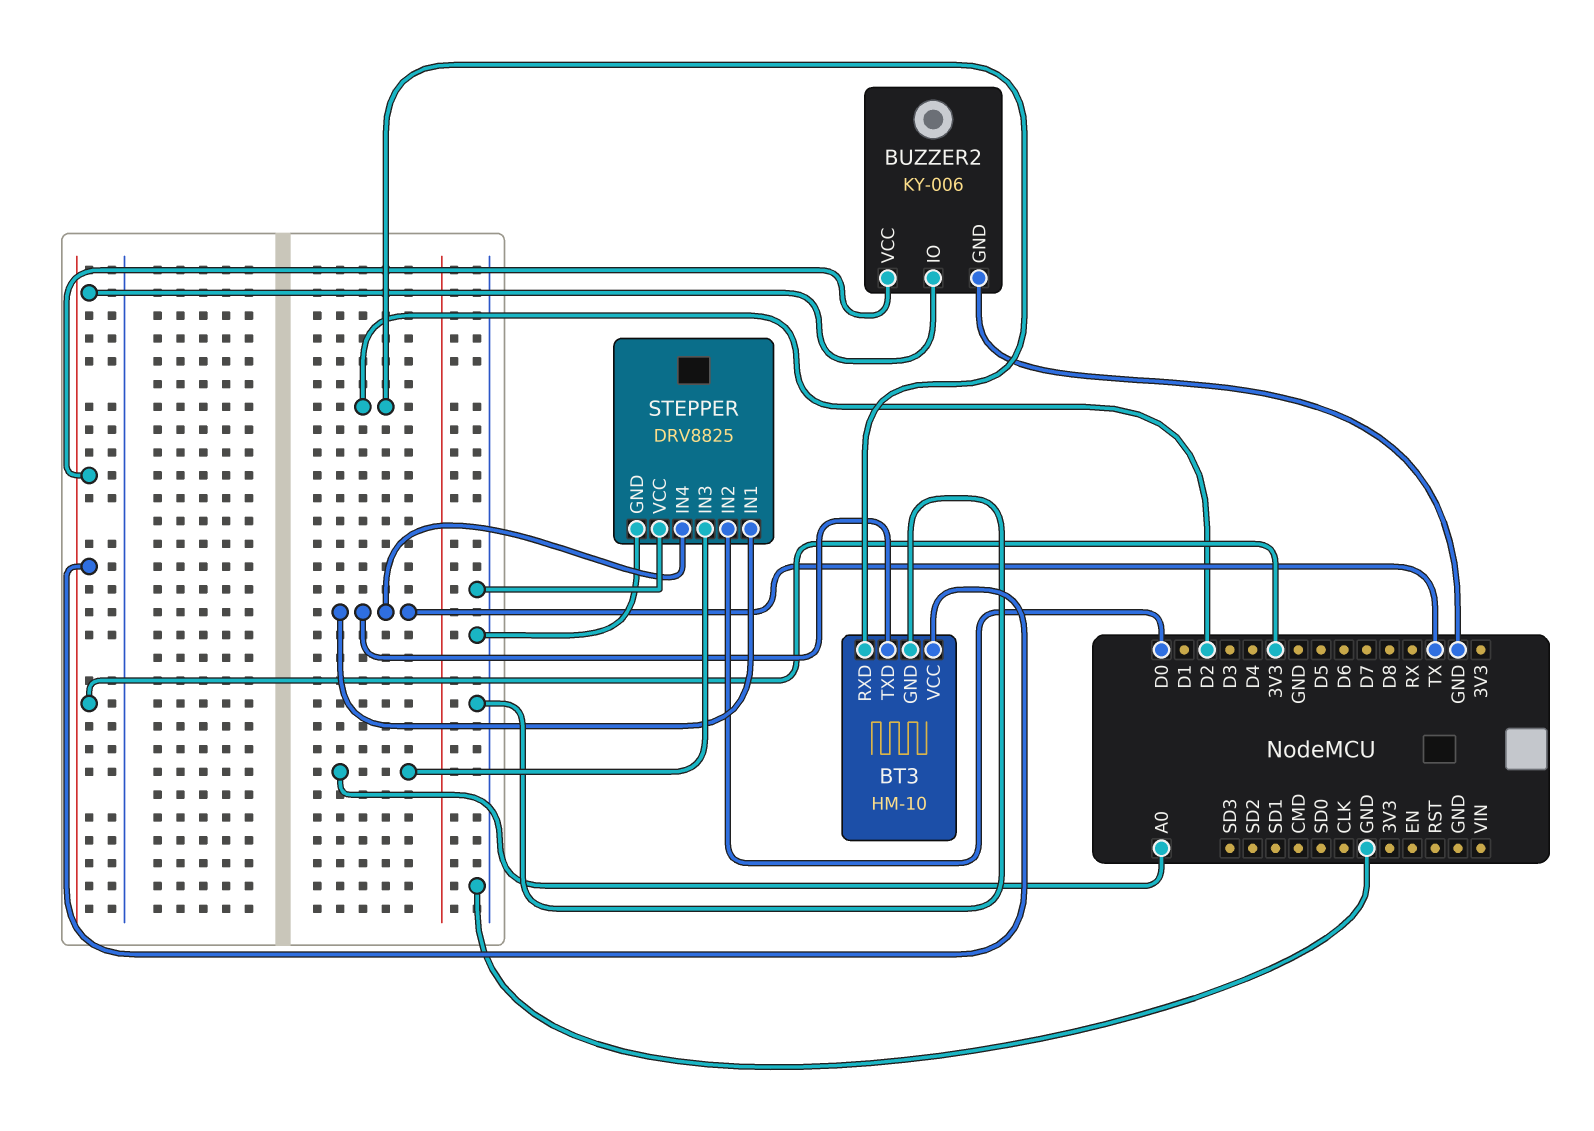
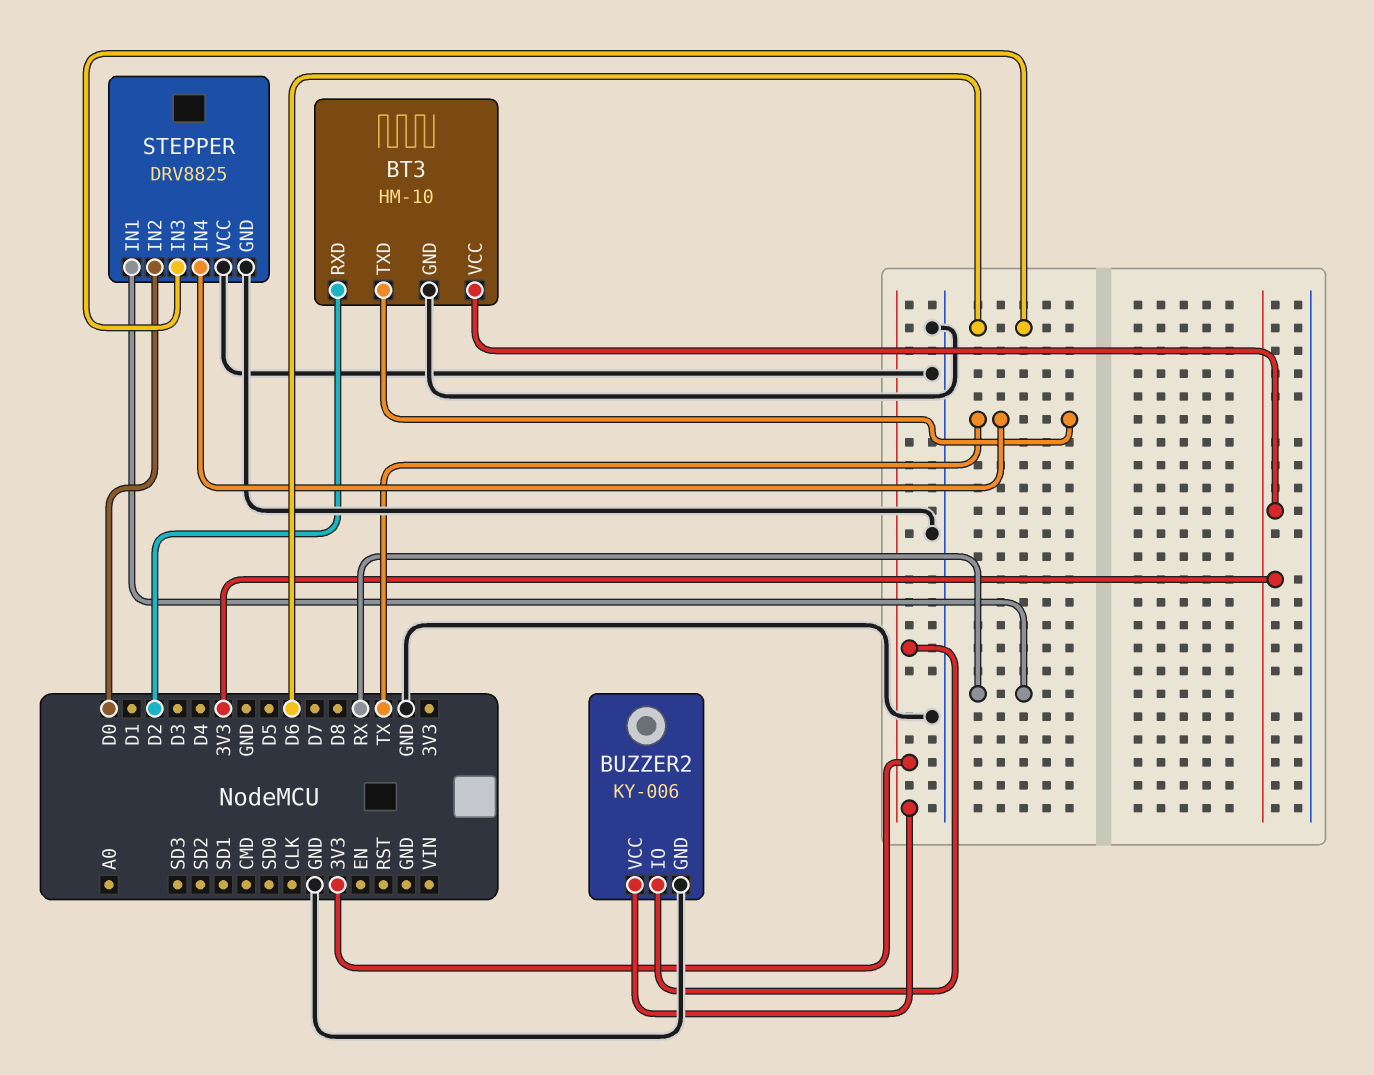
STEPPER pin IN1: TX -> RX
STEPPER pin IN3: A0 -> D6

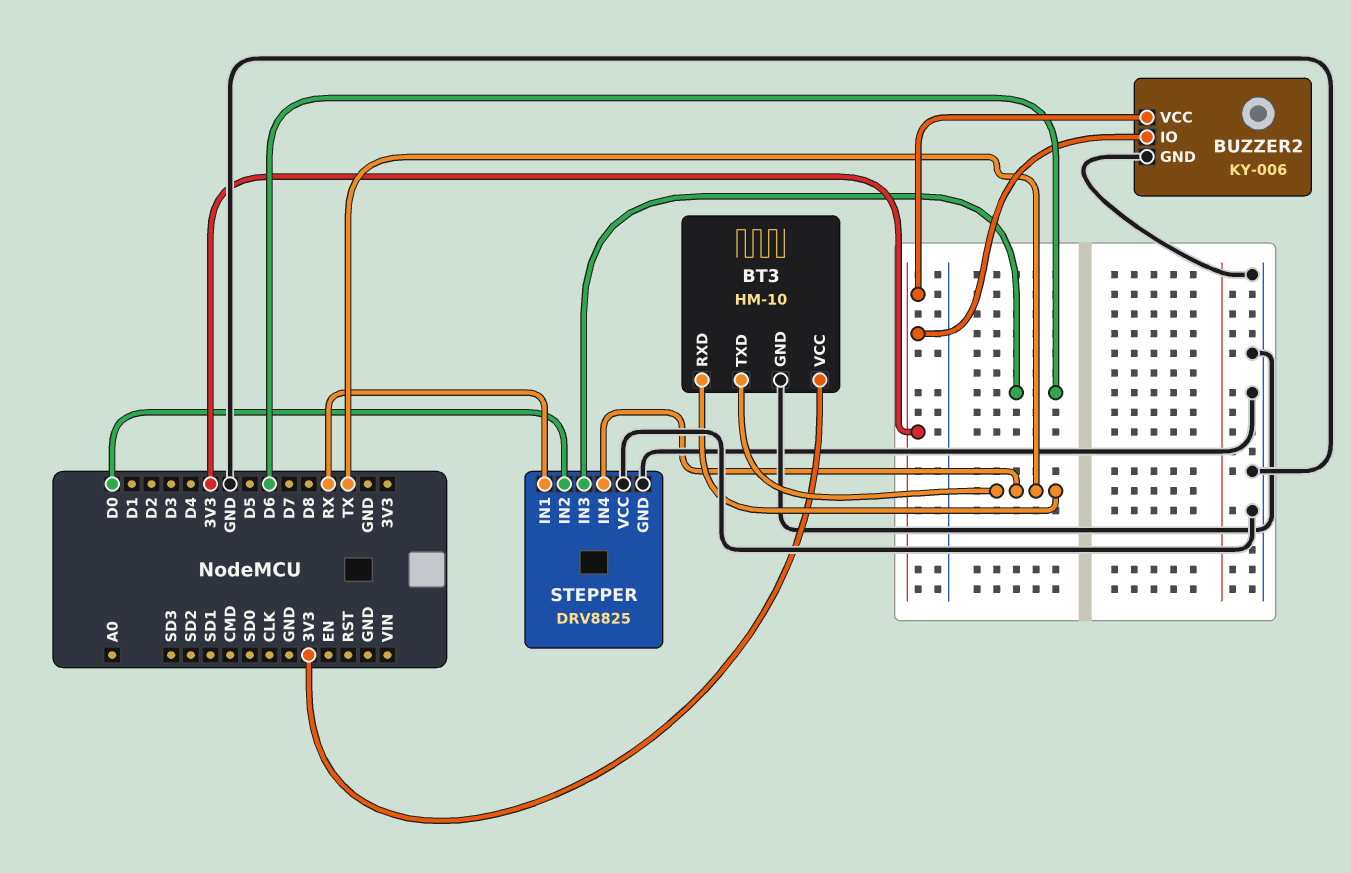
BT3 pin RXD: D2 -> TX

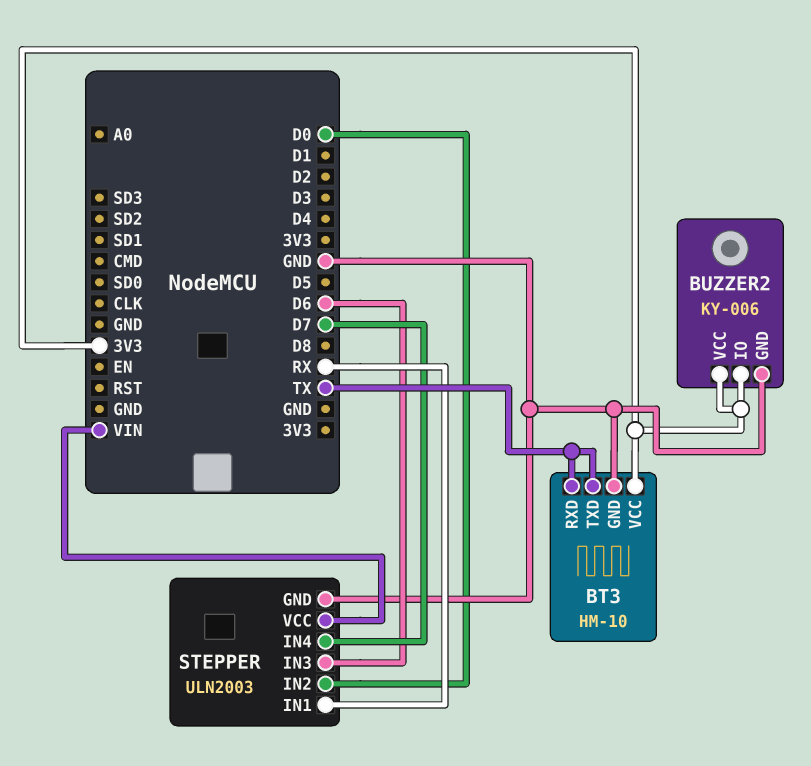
STEPPER: DRV8825 -> ULN2003
STEPPER pin IN4: TX -> D7
STEPPER pin VCC: GND -> VIN

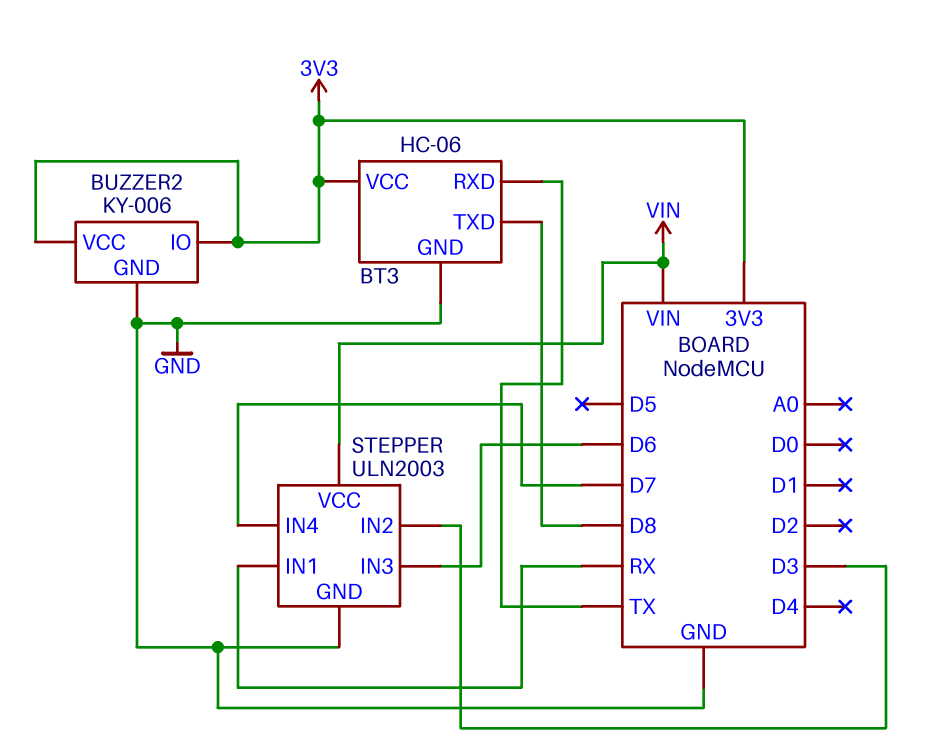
BT3: HM-10 -> HC-06
BT3 pin TXD: TX -> D8
STEPPER pin IN2: D0 -> D3

